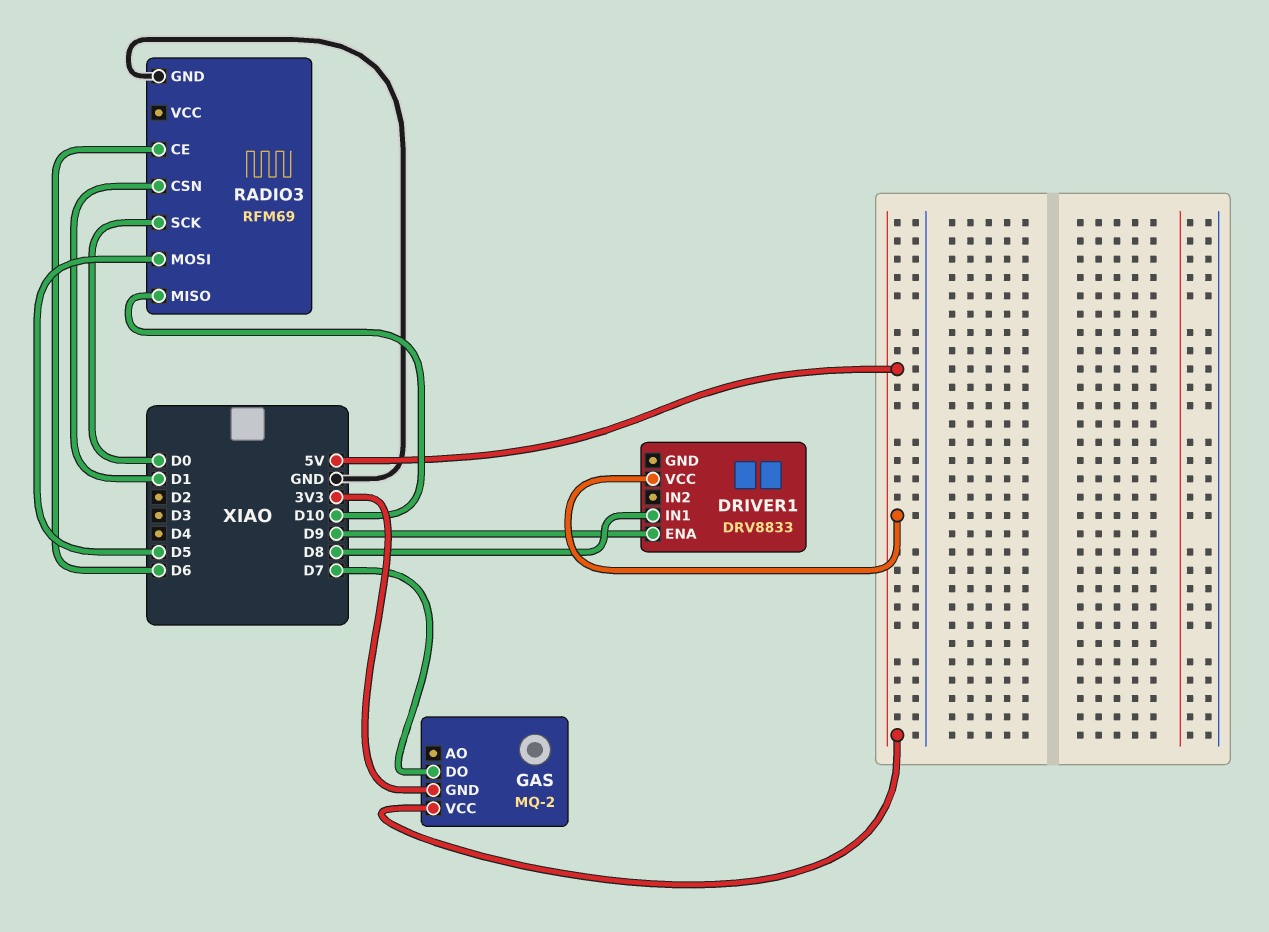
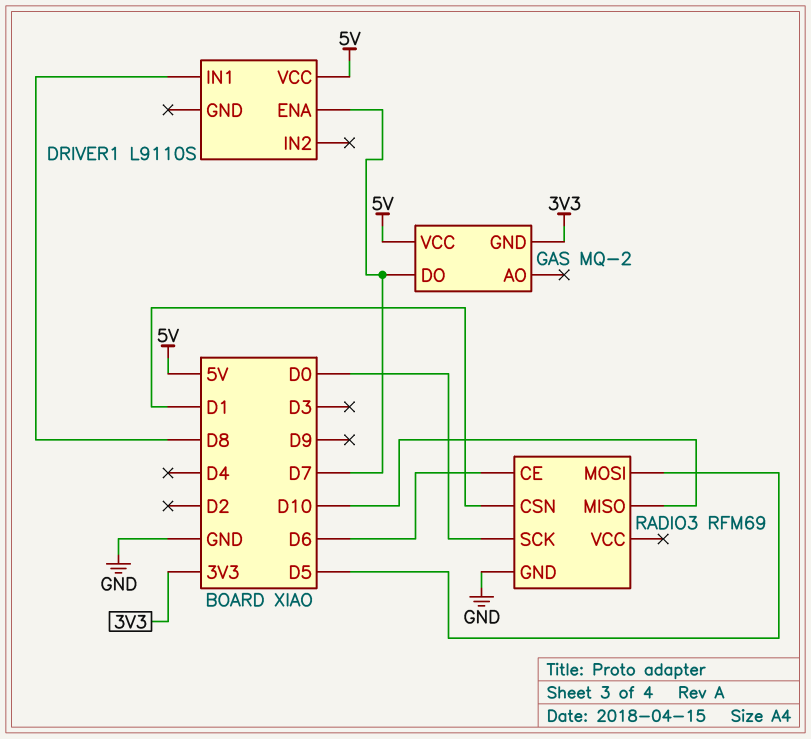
DRIVER1: DRV8833 -> L9110S
DRIVER1 pin ENA: D9 -> D7

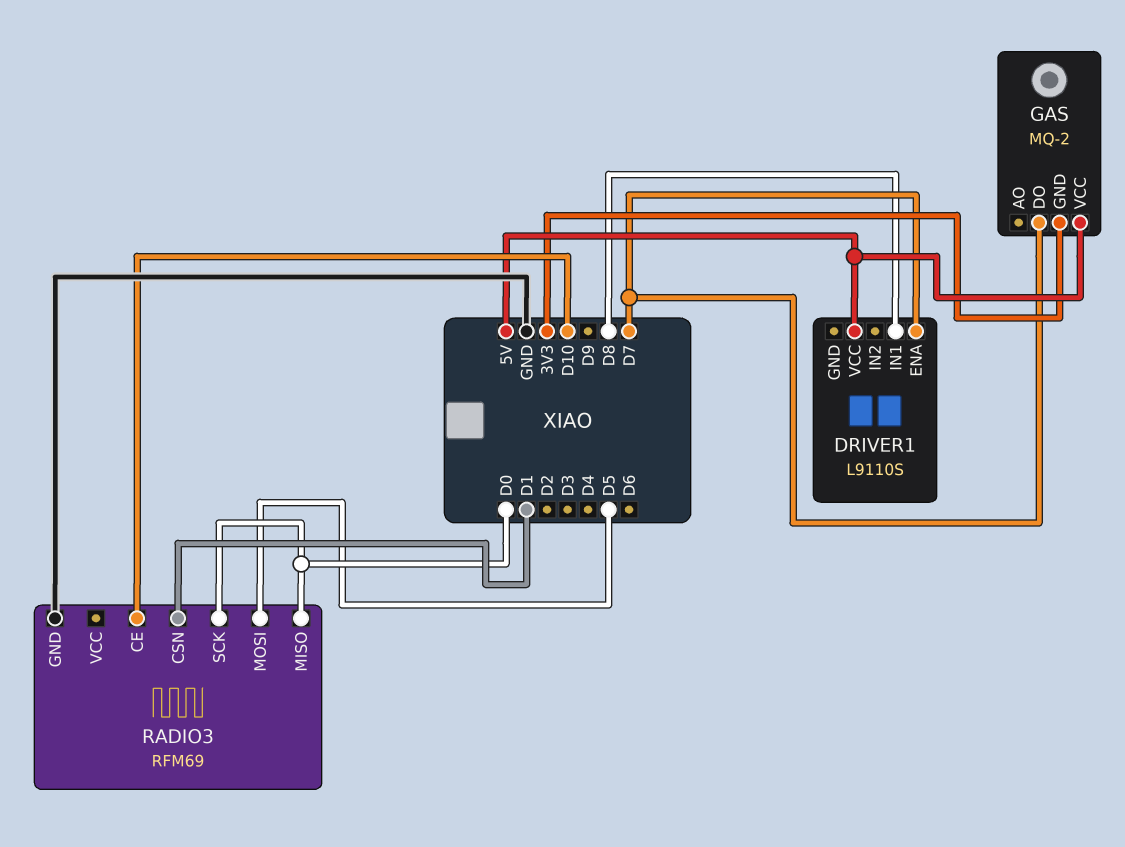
RADIO3 pin CE: D6 -> D10
RADIO3 pin MISO: D10 -> D0

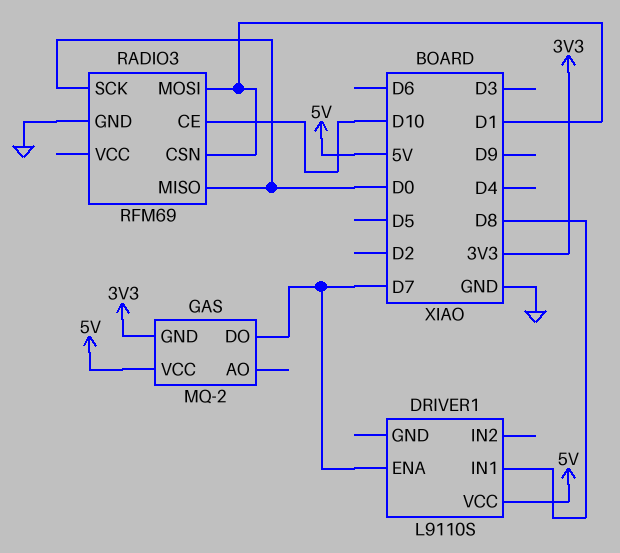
RADIO3 pin MOSI: D5 -> D1

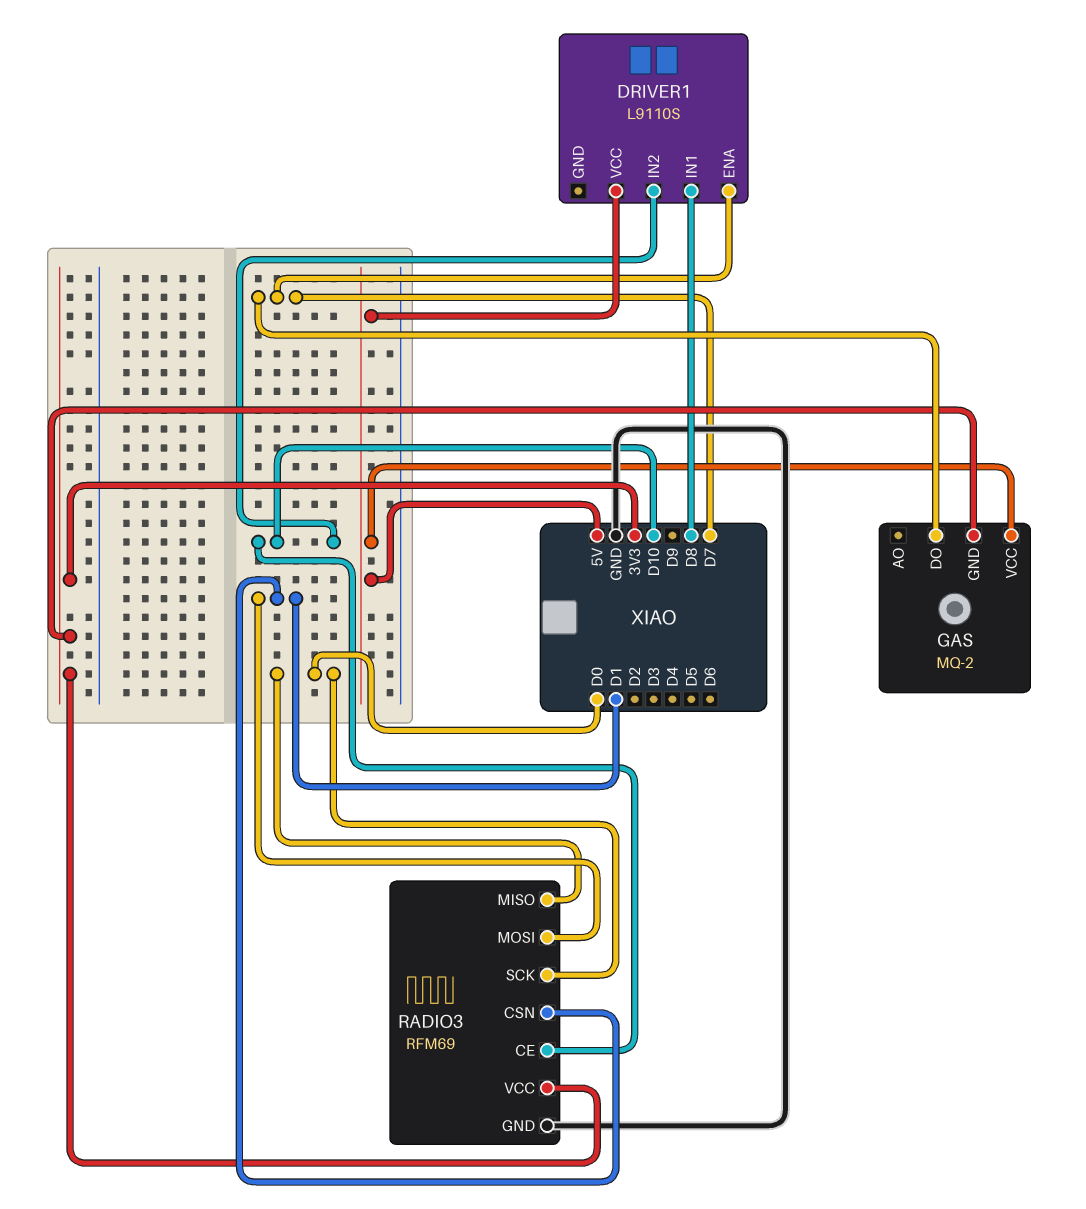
DRIVER1 pin IN2: none -> D10
RADIO3 pin VCC: none -> 3V3

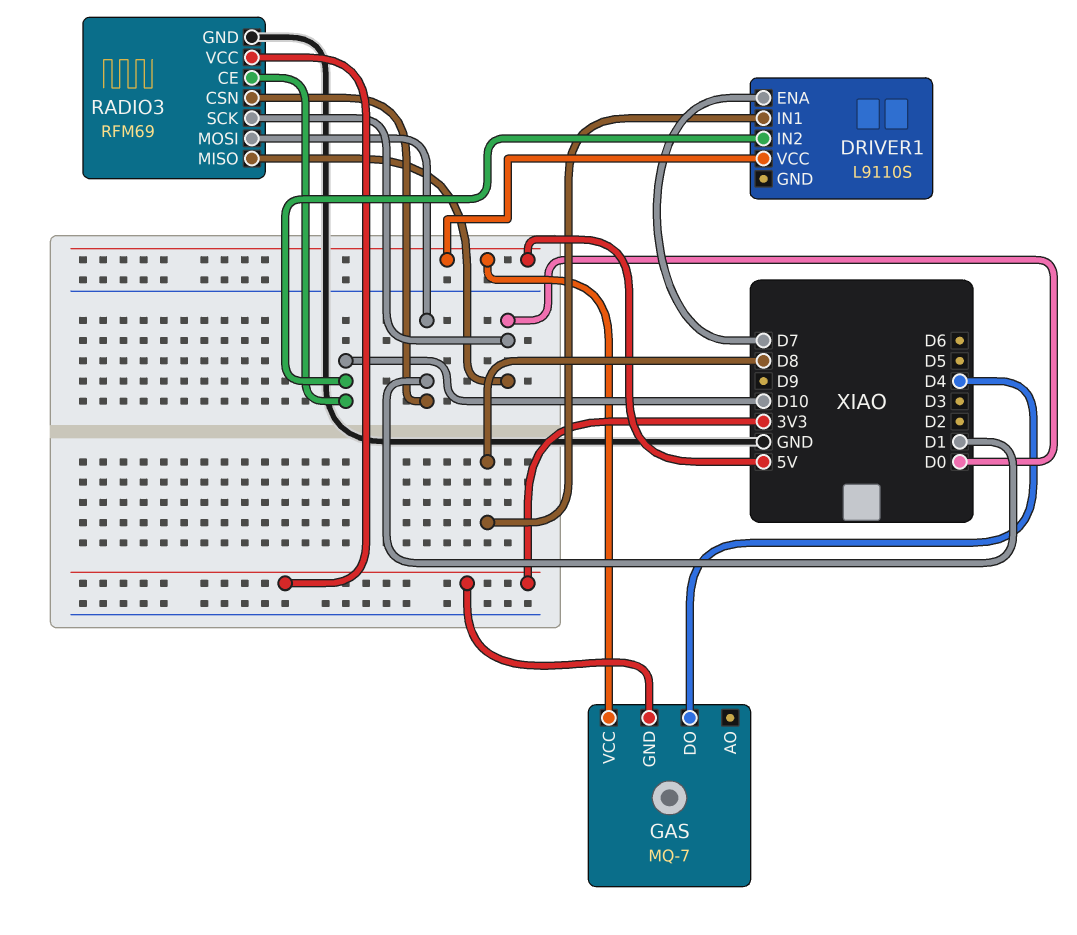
GAS: MQ-2 -> MQ-7
GAS pin DO: D7 -> D4

